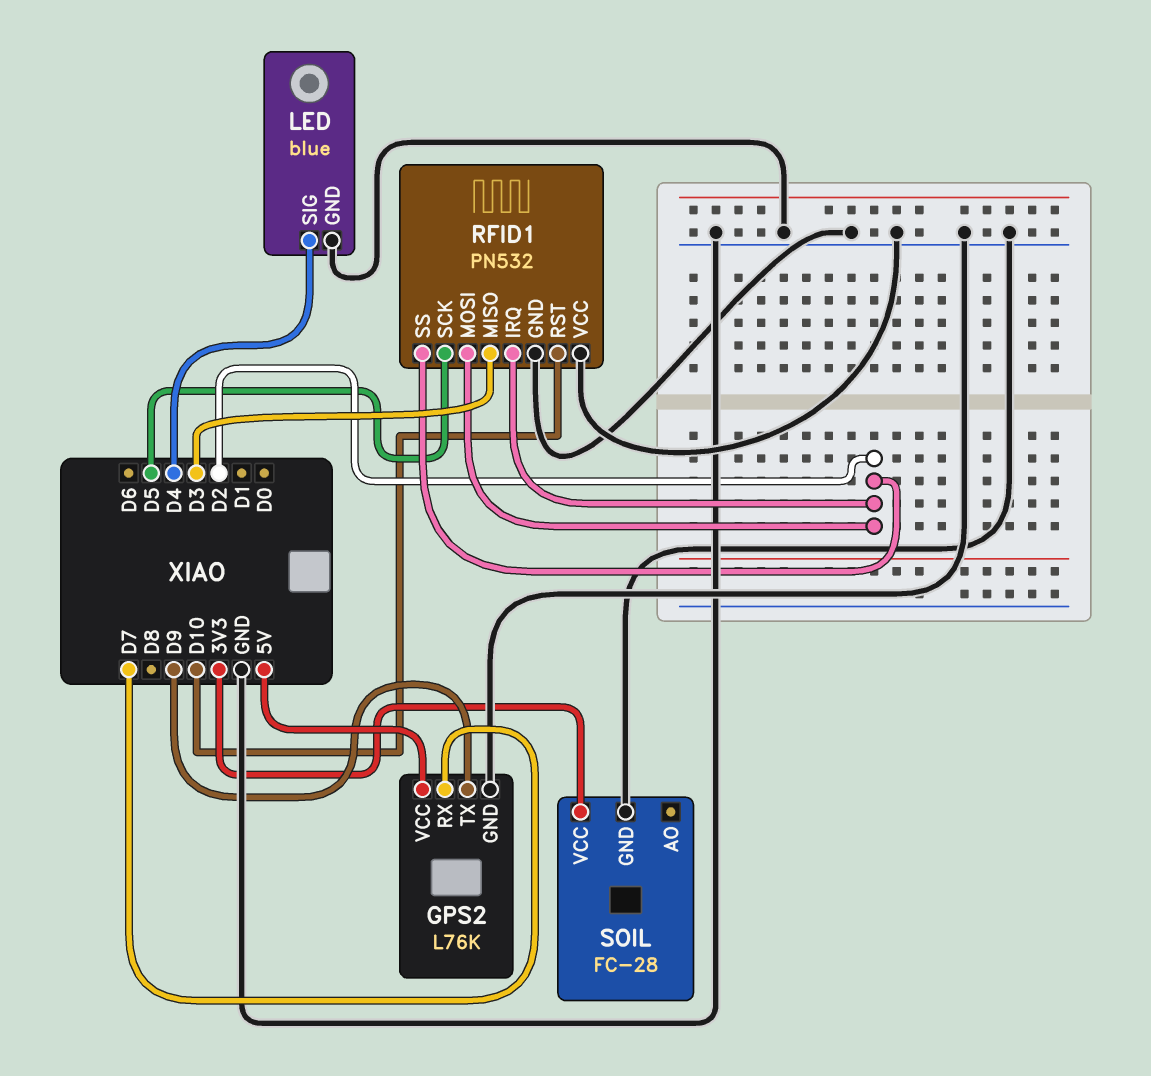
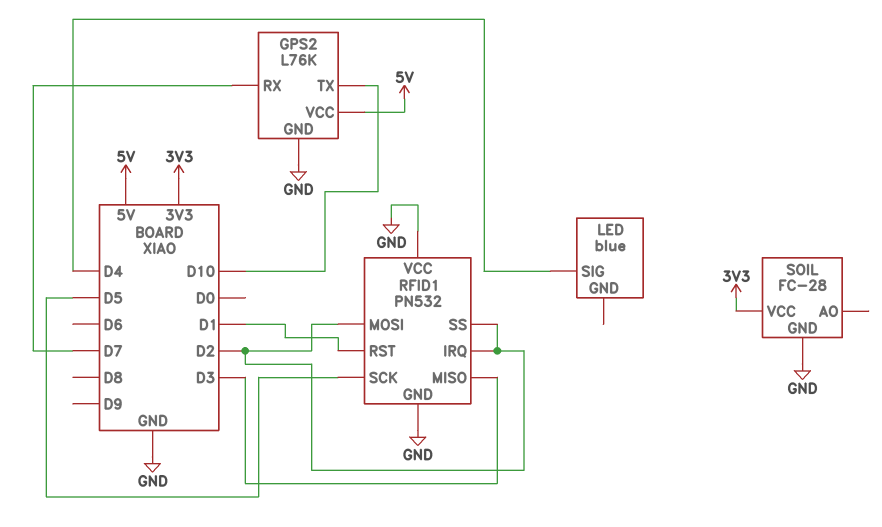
GPS2 pin TX: D9 -> D10
LED pin GND: GND -> none
RFID1 pin RST: D10 -> D1

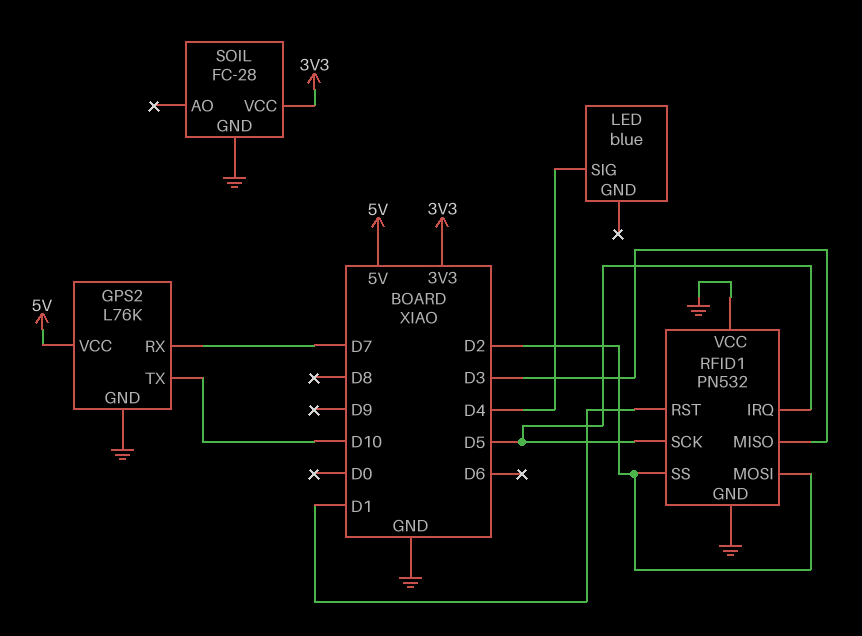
RFID1 pin IRQ: D2 -> D5

